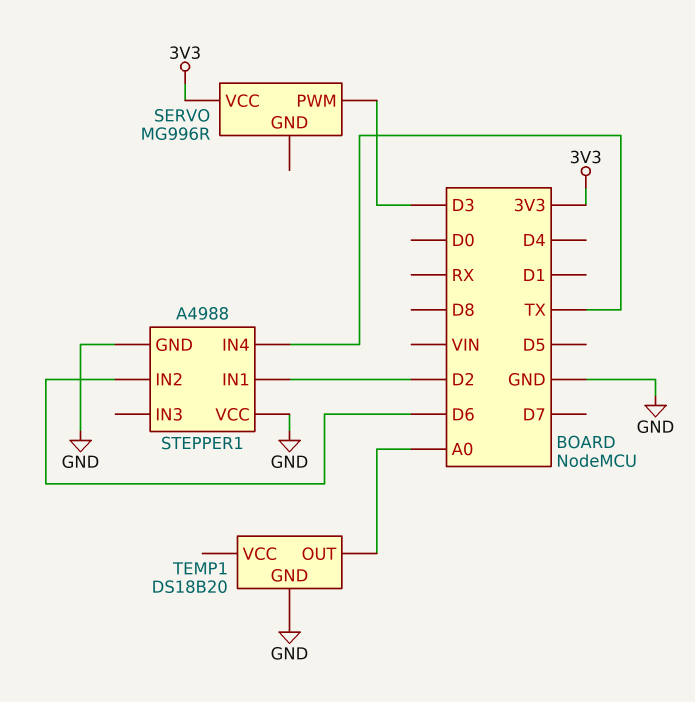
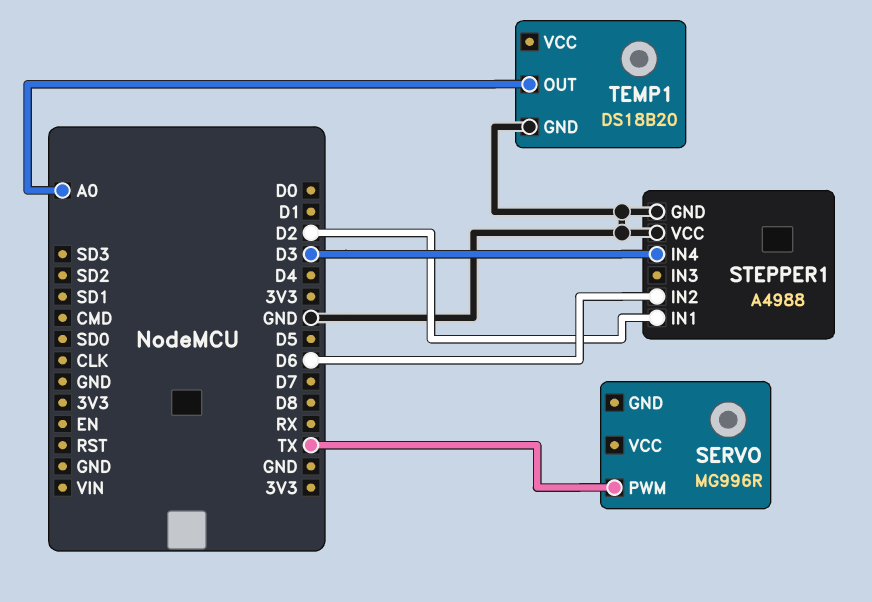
SERVO pin PWM: D3 -> TX
SERVO pin VCC: 3V3 -> none
STEPPER1 pin IN4: TX -> D3

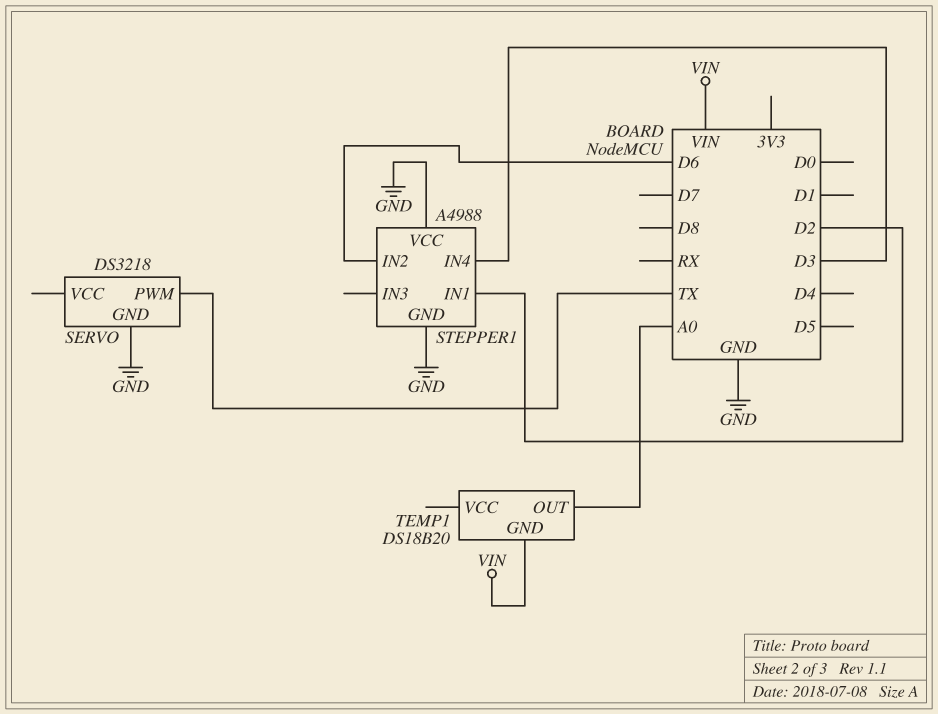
SERVO: MG996R -> DS3218
SERVO pin GND: none -> GND
TEMP1 pin GND: GND -> VIN

